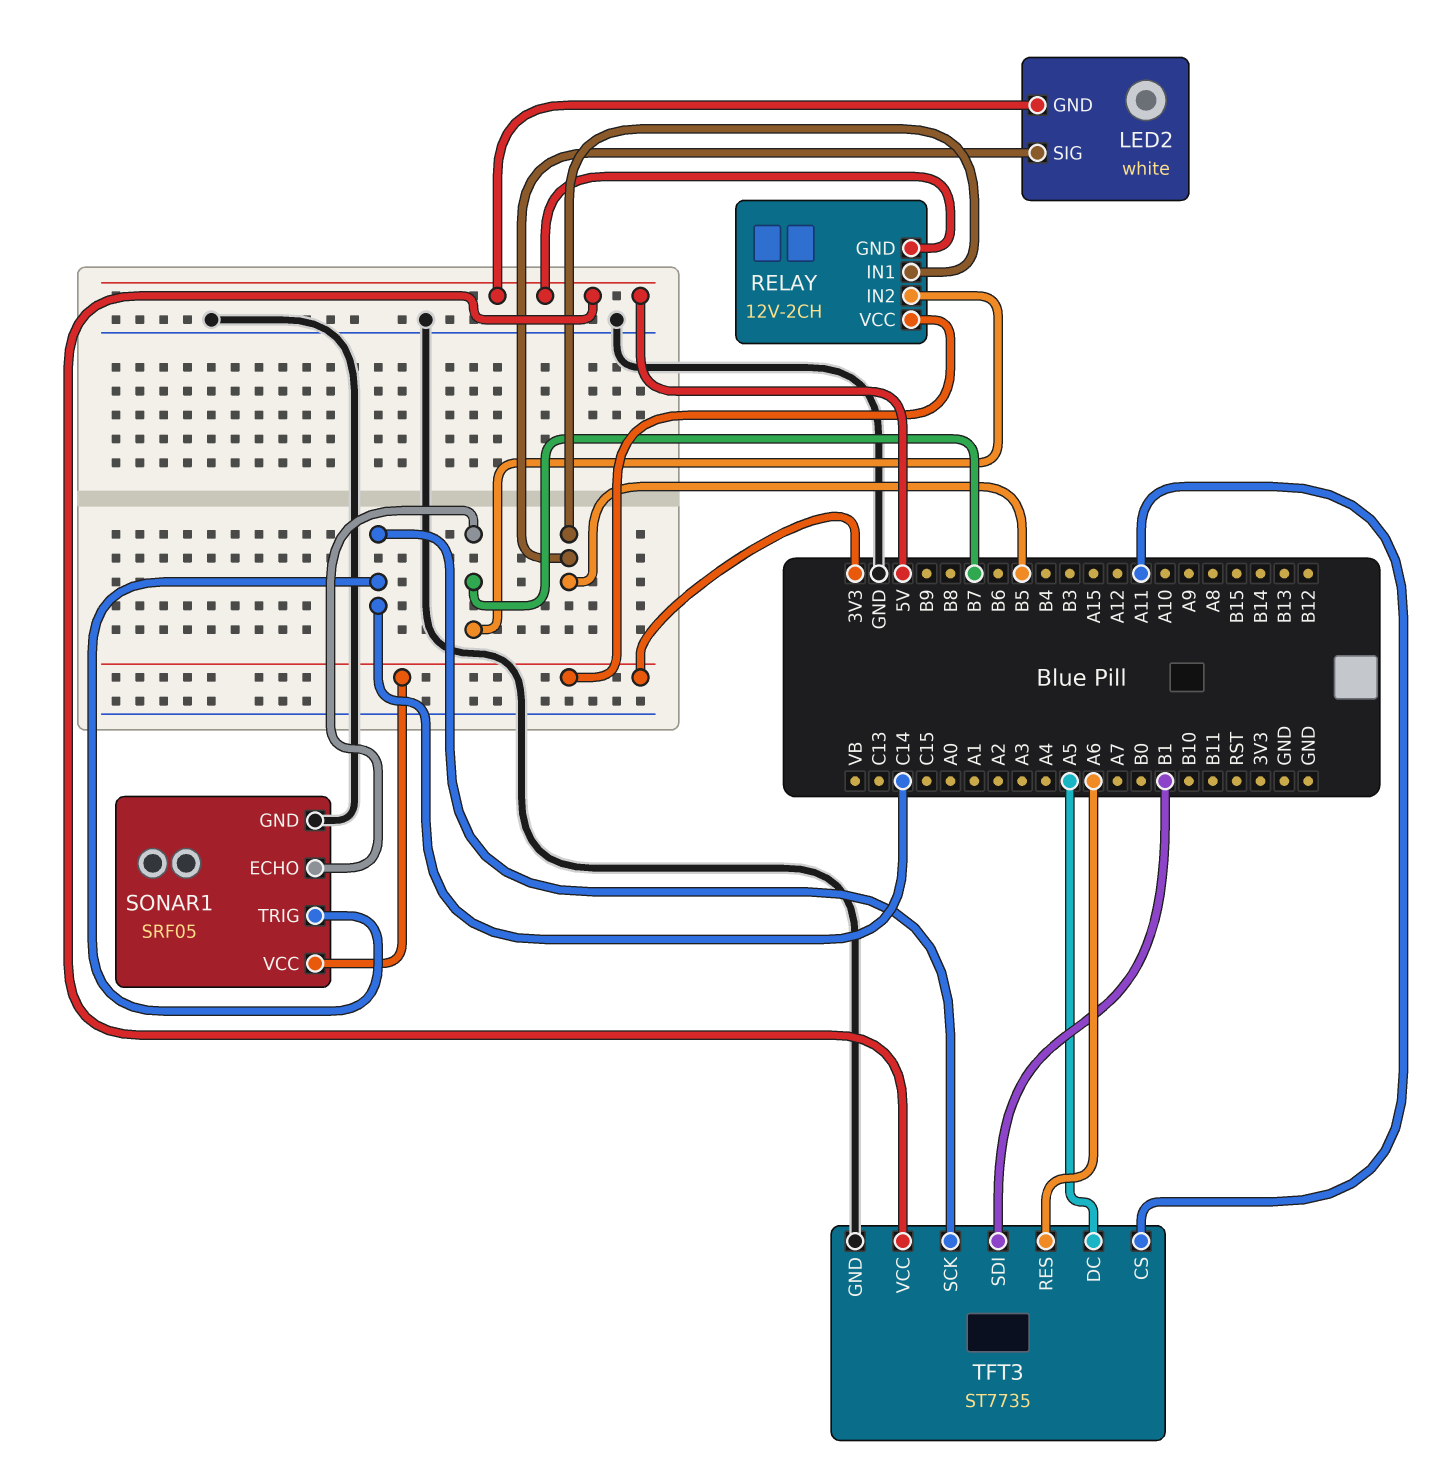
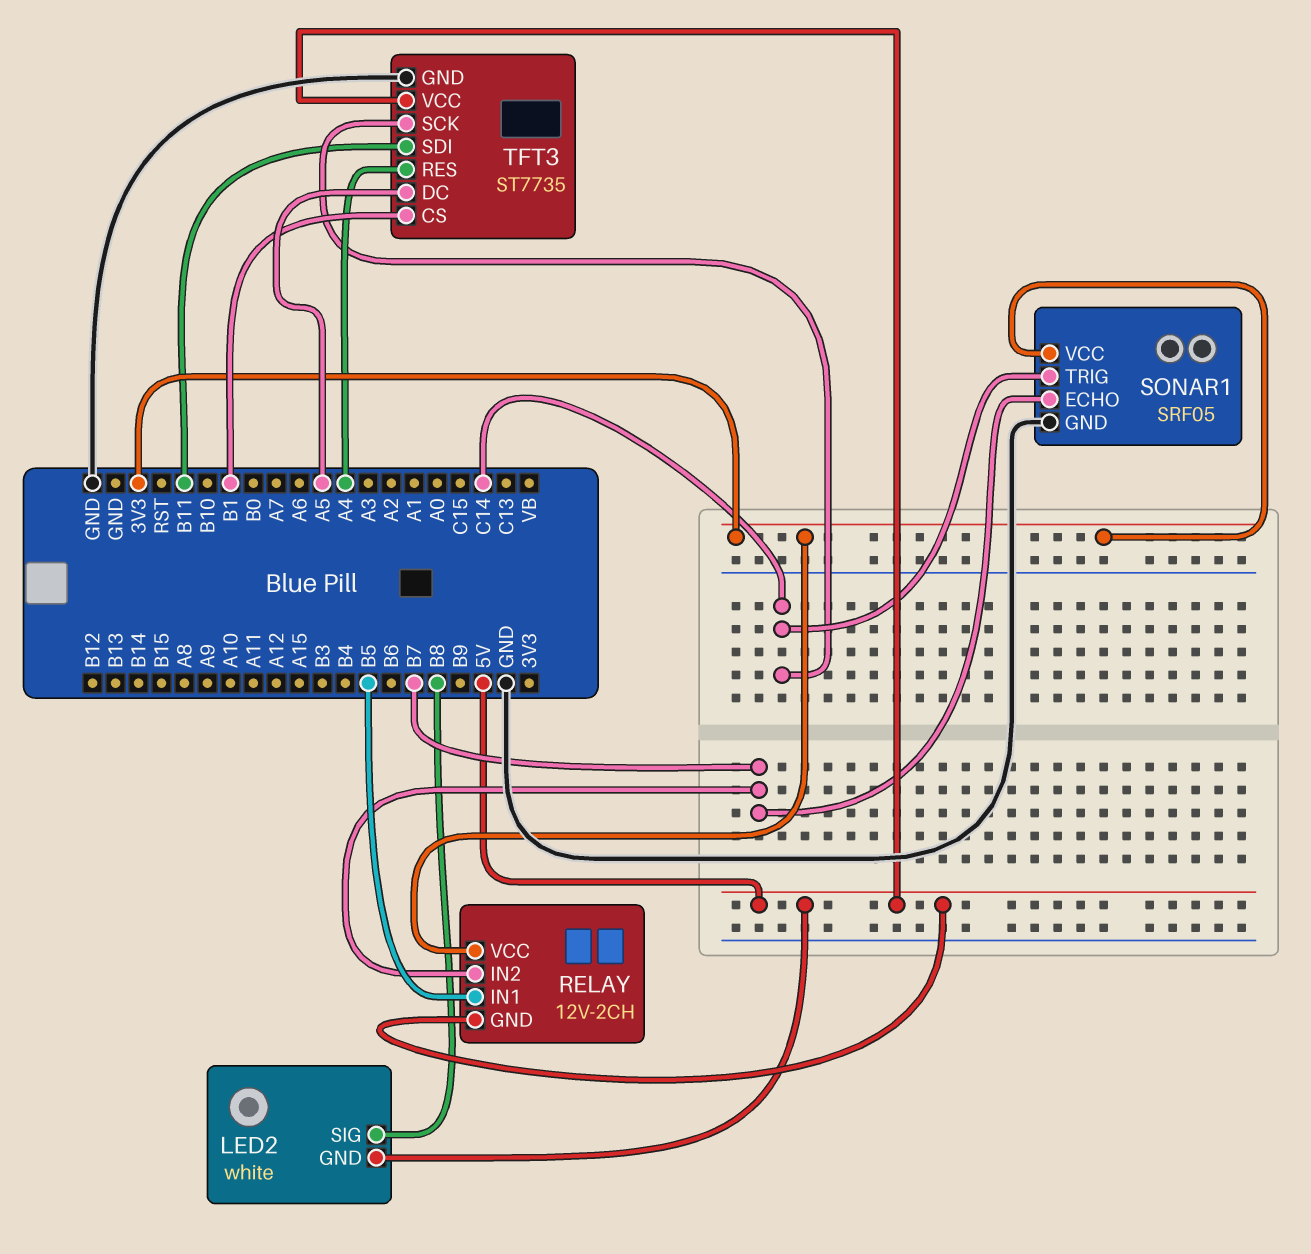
LED2 pin SIG: B5 -> B8
TFT3 pin CS: A11 -> B1
TFT3 pin RES: A6 -> A4
TFT3 pin SDI: B1 -> B11

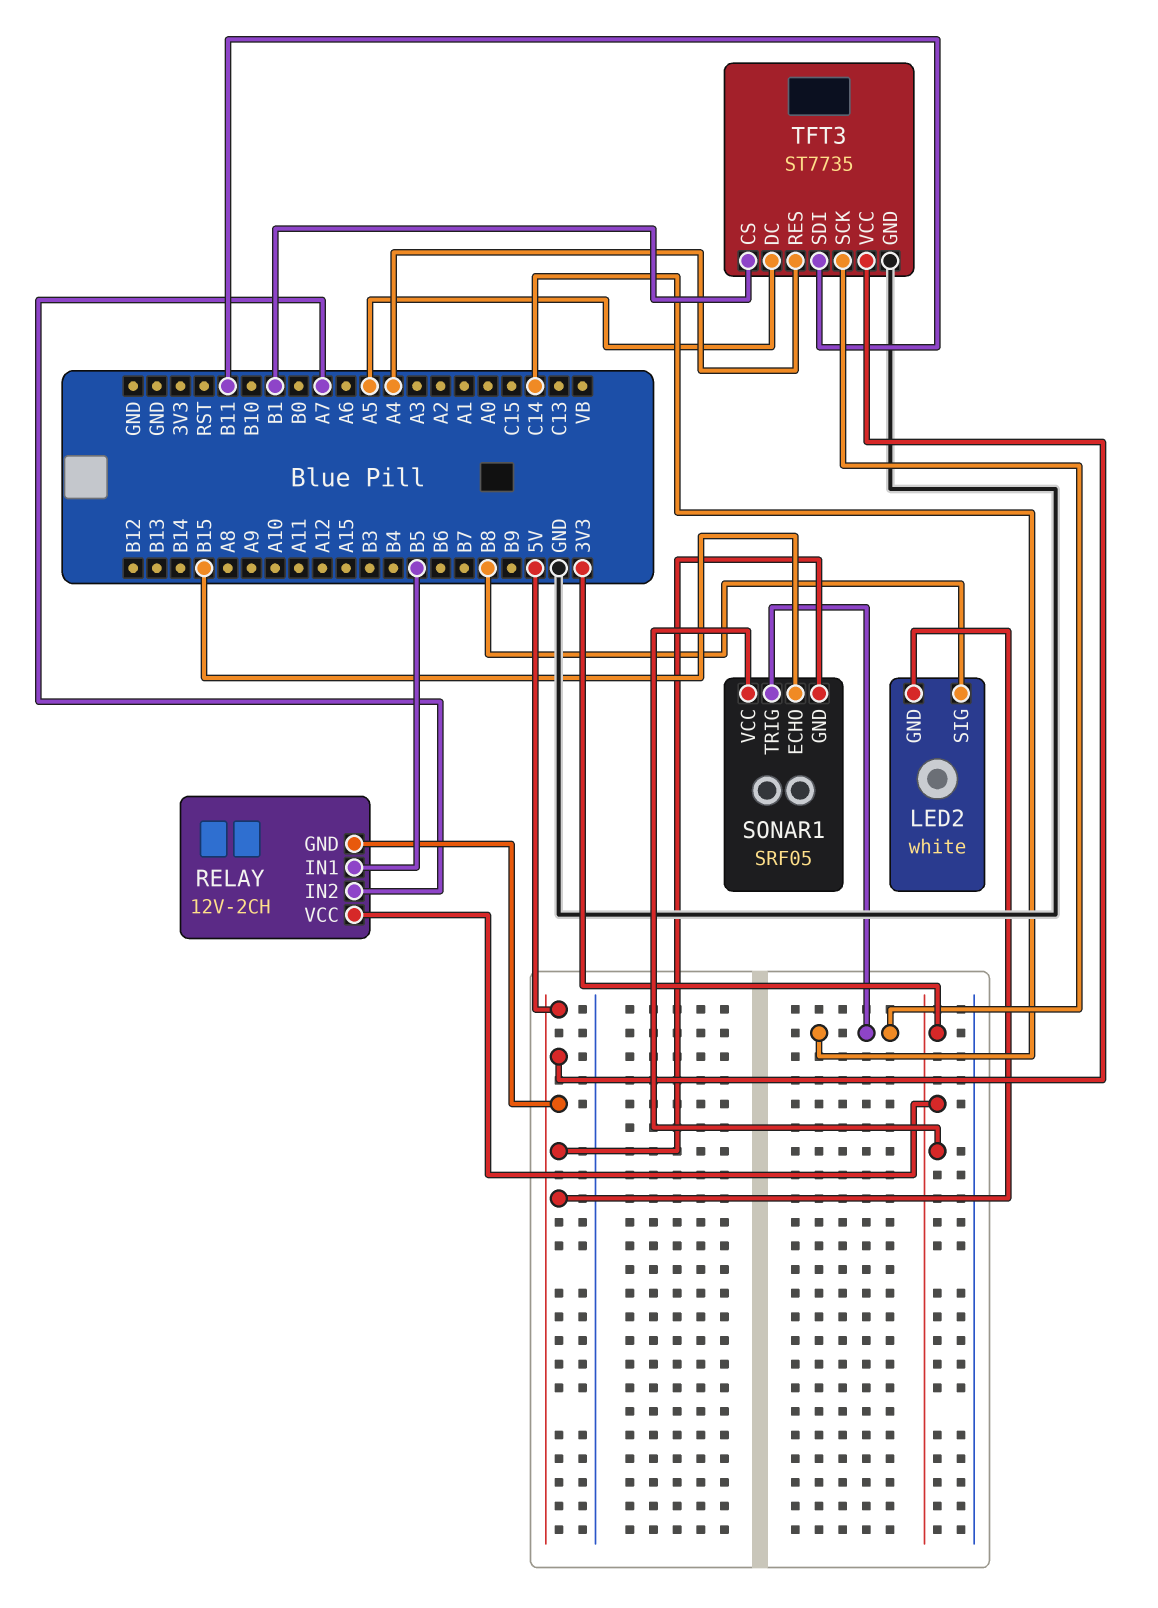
RELAY pin IN2: B7 -> A7
SONAR1 pin ECHO: B7 -> B15
SONAR1 pin GND: GND -> 5V

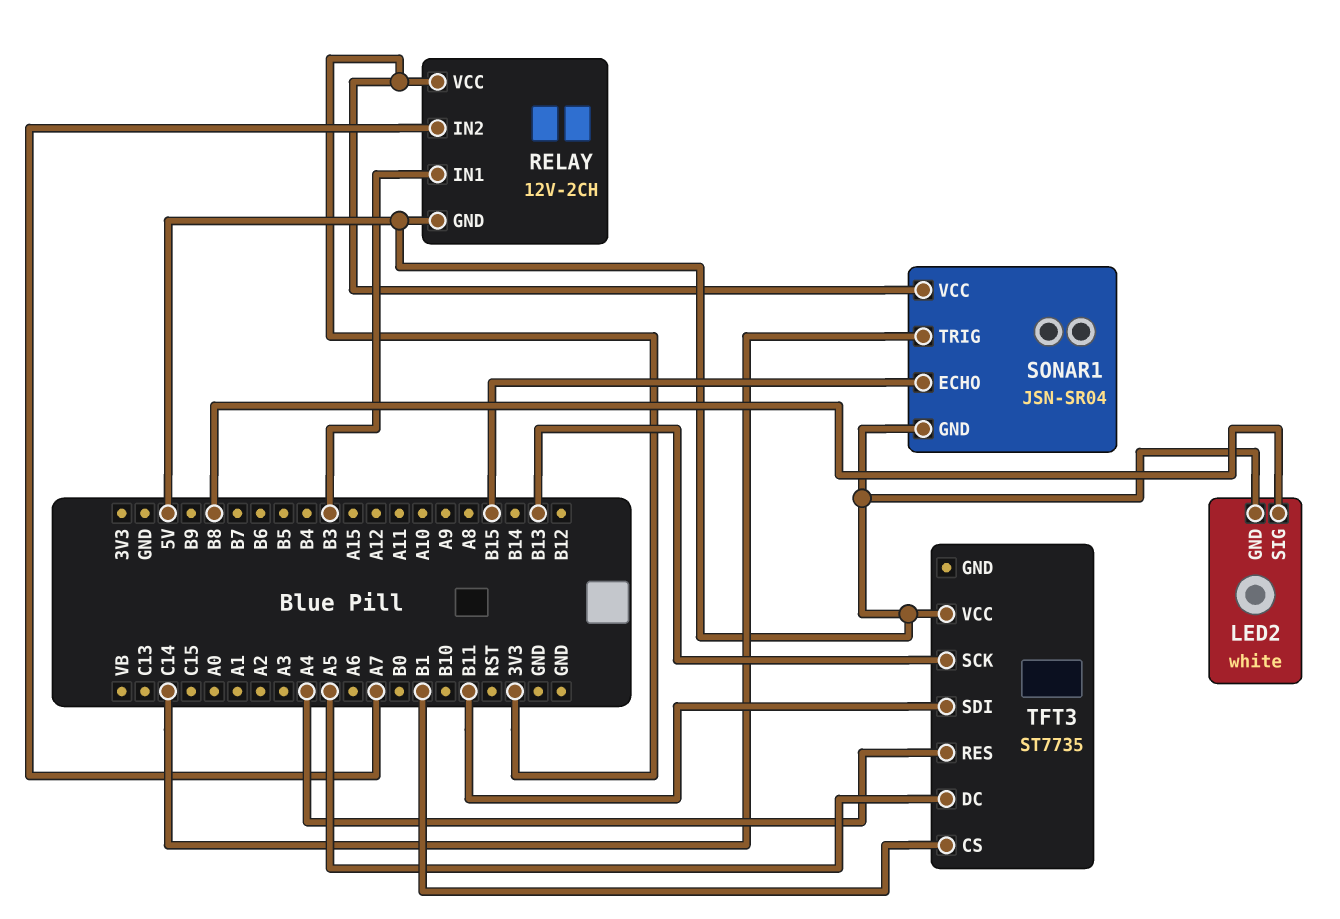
RELAY pin IN1: B5 -> B3
SONAR1: SRF05 -> JSN-SR04
TFT3 pin GND: GND -> none
TFT3 pin SCK: C14 -> B13

